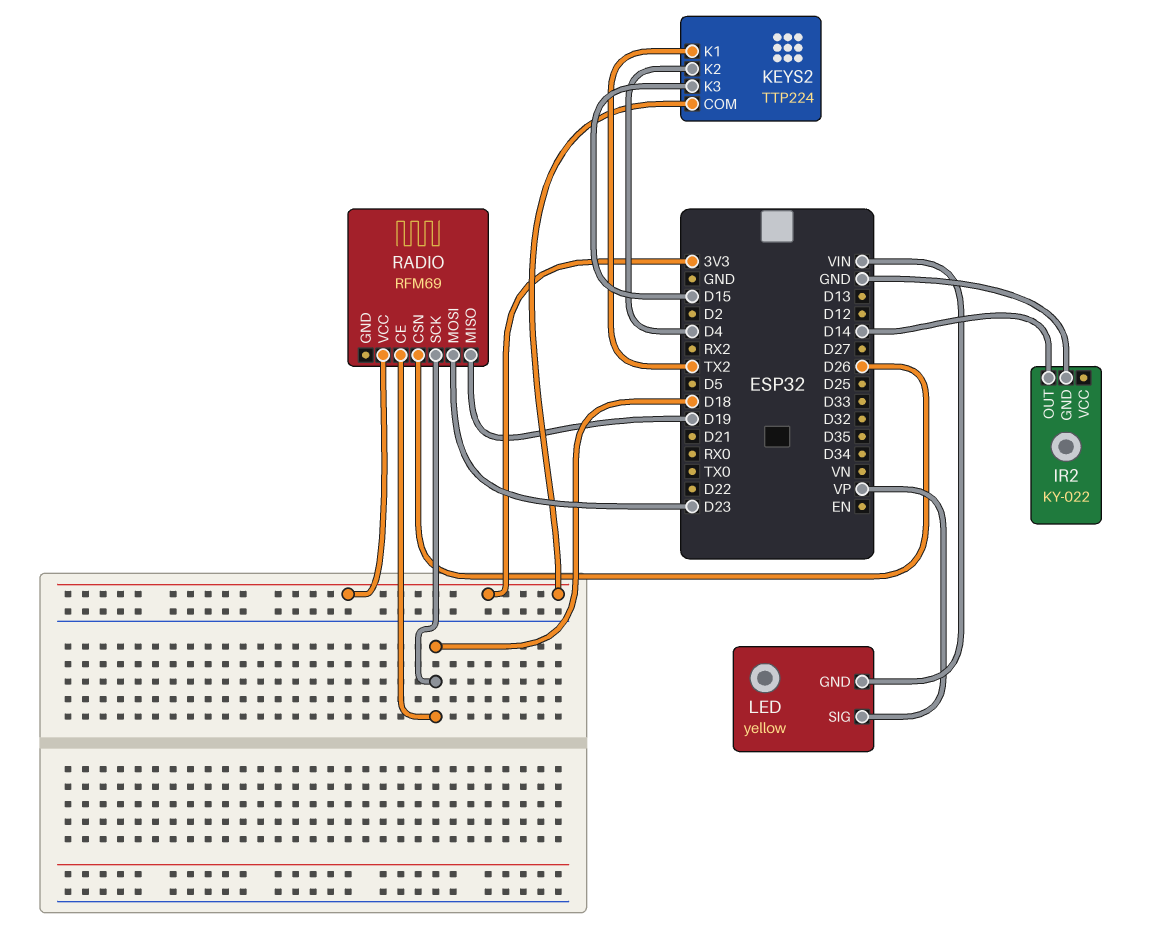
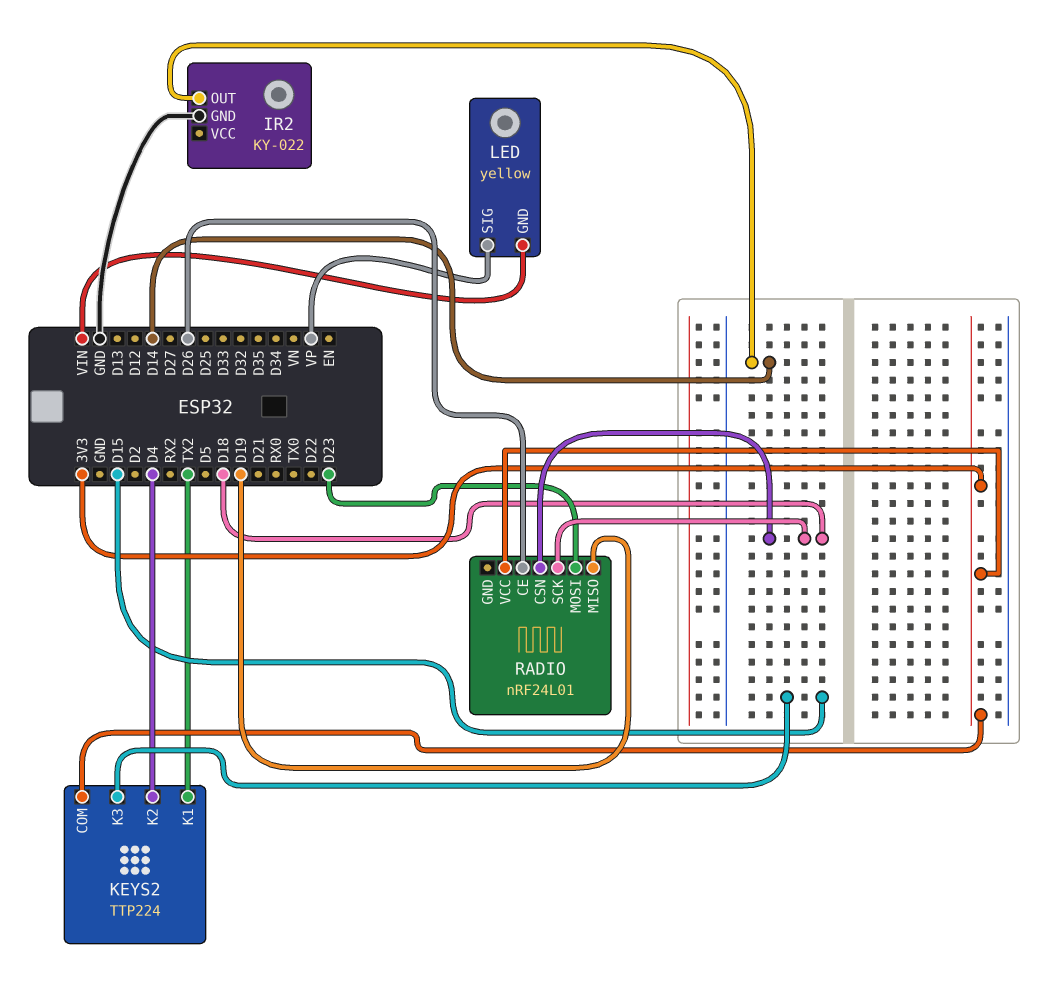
RADIO: RFM69 -> nRF24L01
RADIO pin CE: D18 -> D26
RADIO pin CSN: D26 -> D18

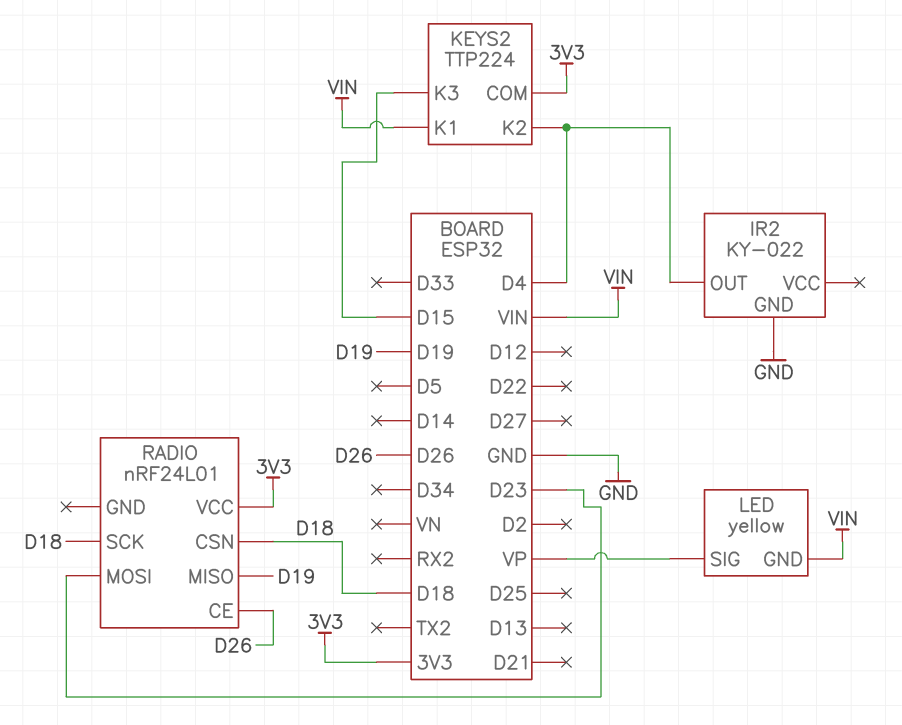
IR2 pin OUT: D14 -> D4
KEYS2 pin K1: TX2 -> VIN

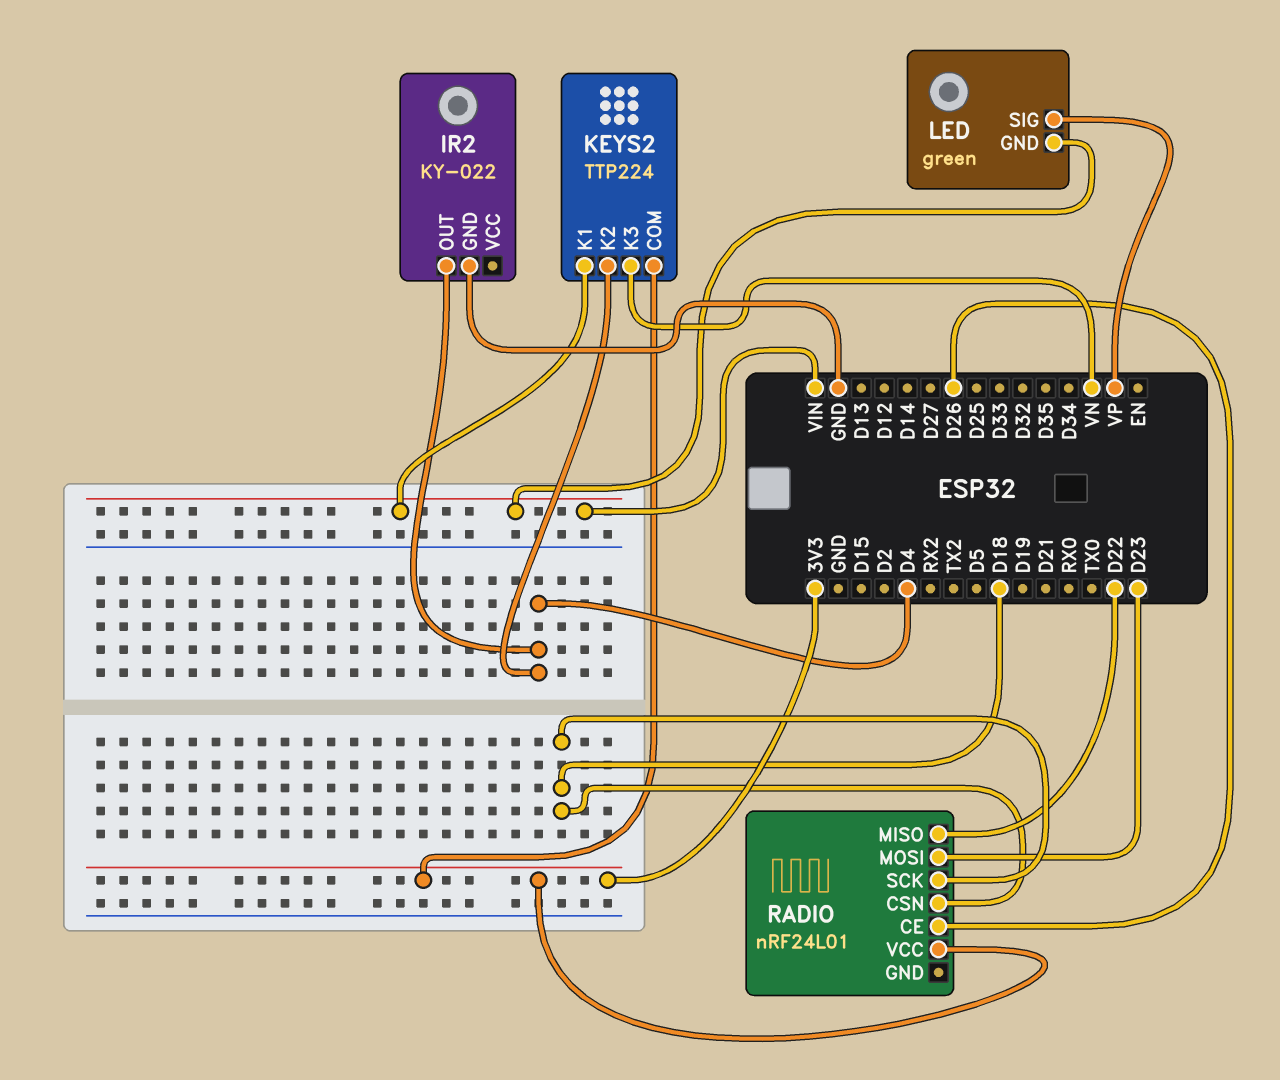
KEYS2 pin K3: D15 -> VN
LED: yellow -> green
RADIO pin MISO: D19 -> D22

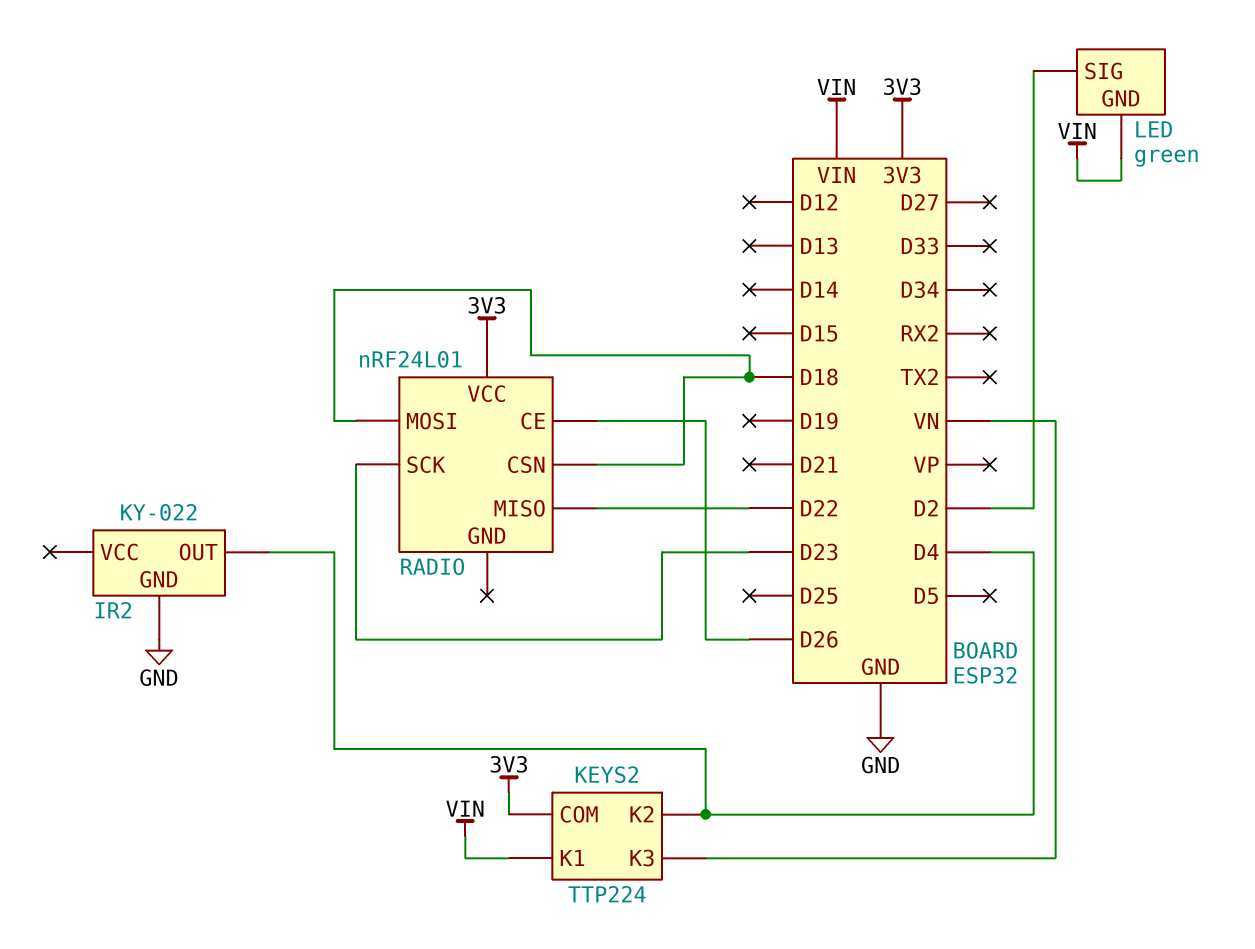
LED pin SIG: VP -> D2
RADIO pin MOSI: D23 -> D18
RADIO pin SCK: D18 -> D23

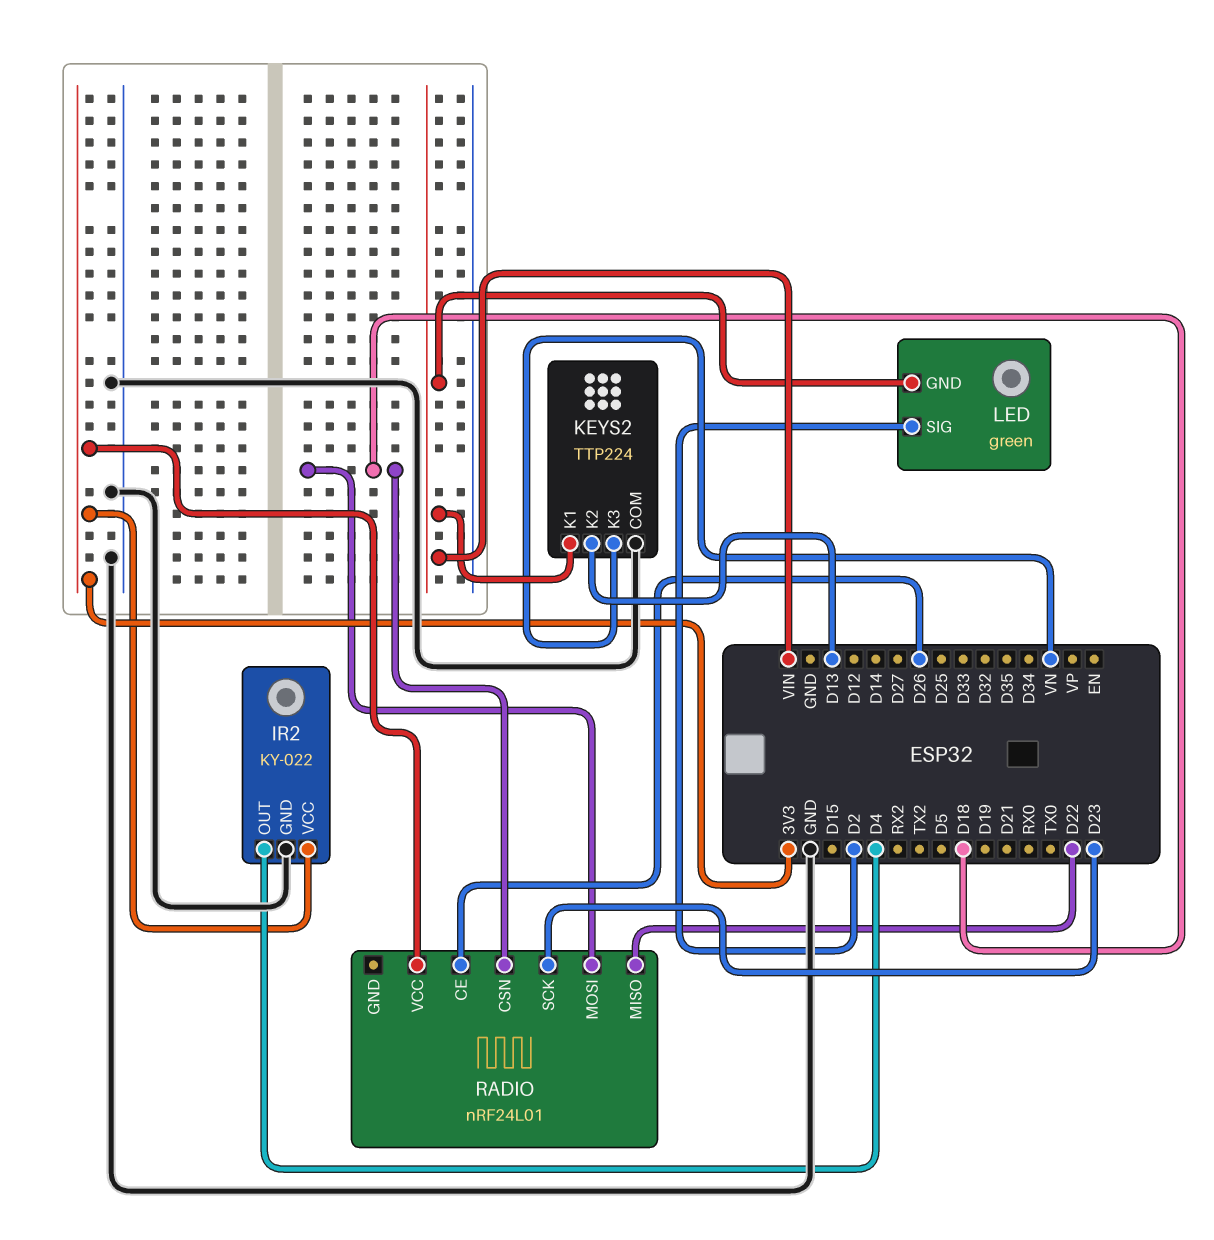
IR2 pin VCC: none -> 3V3
KEYS2 pin COM: 3V3 -> GND
KEYS2 pin K2: D4 -> D13

